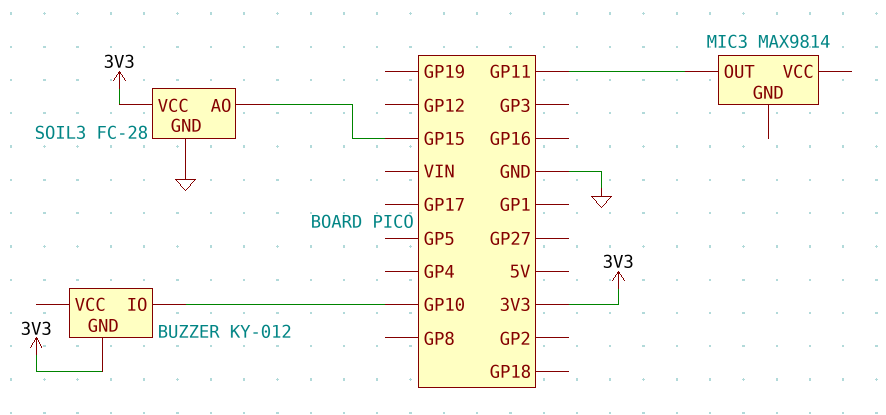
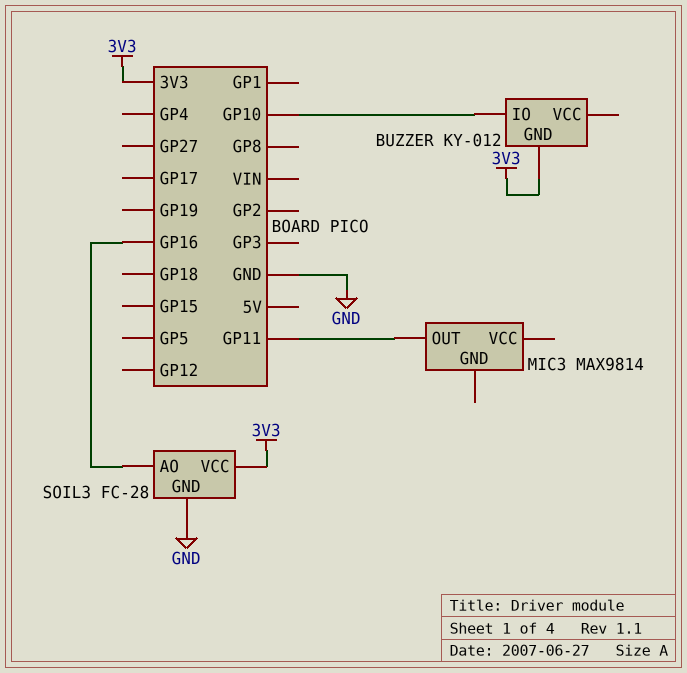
SOIL3 pin AO: GP15 -> GP16

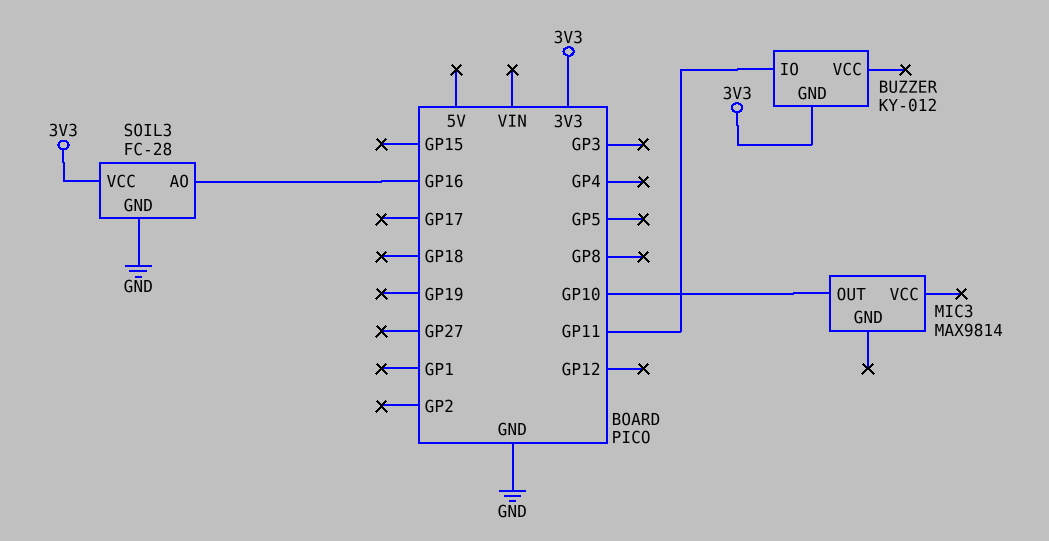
BUZZER pin IO: GP10 -> GP11
MIC3 pin OUT: GP11 -> GP10

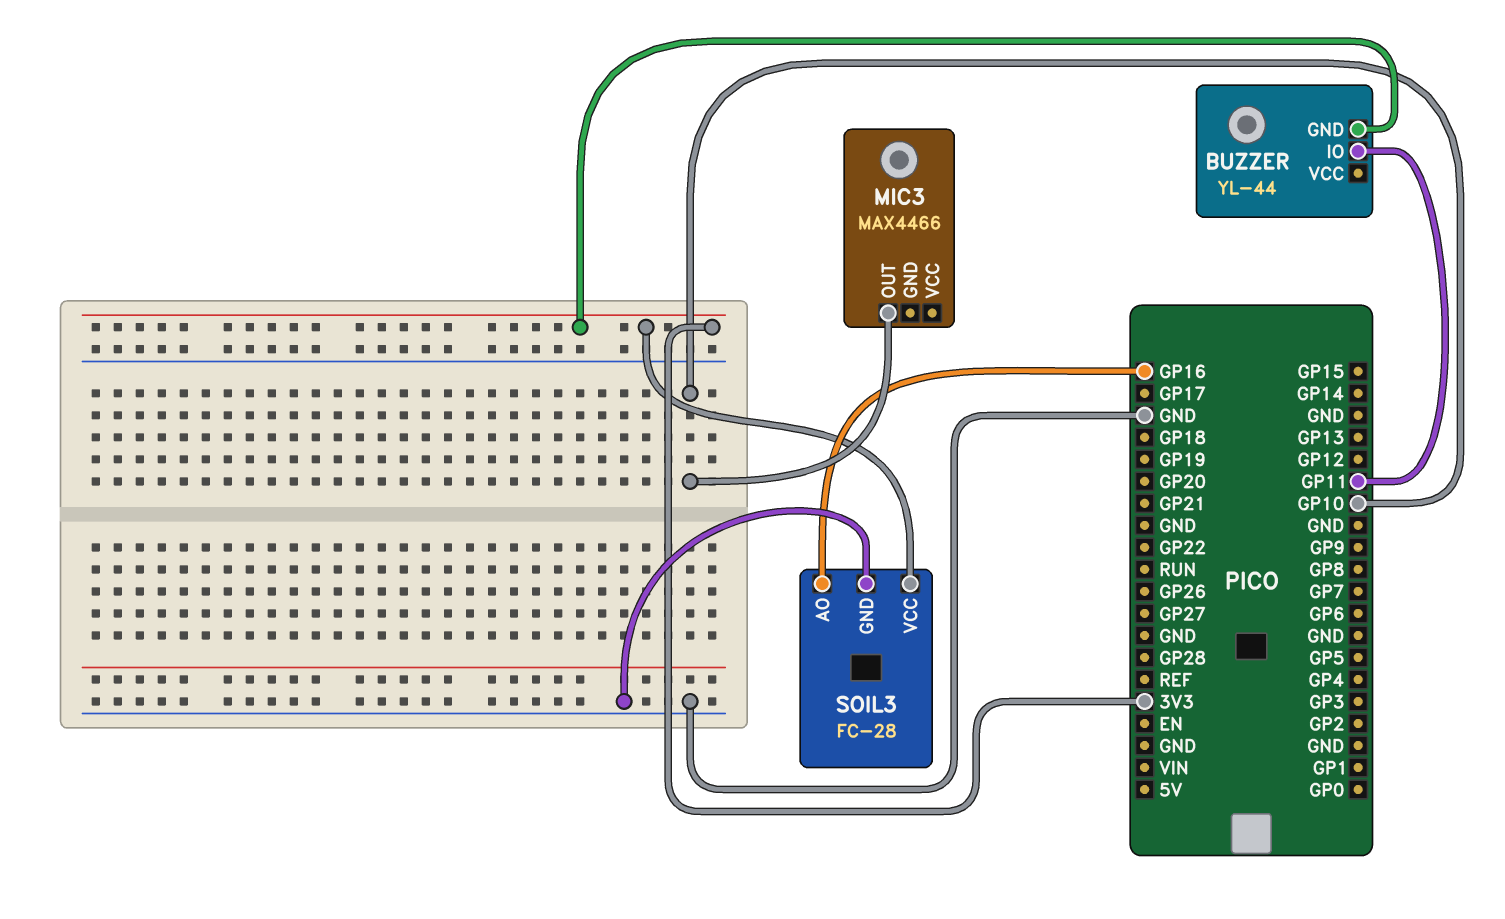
BUZZER: KY-012 -> YL-44
MIC3: MAX9814 -> MAX4466

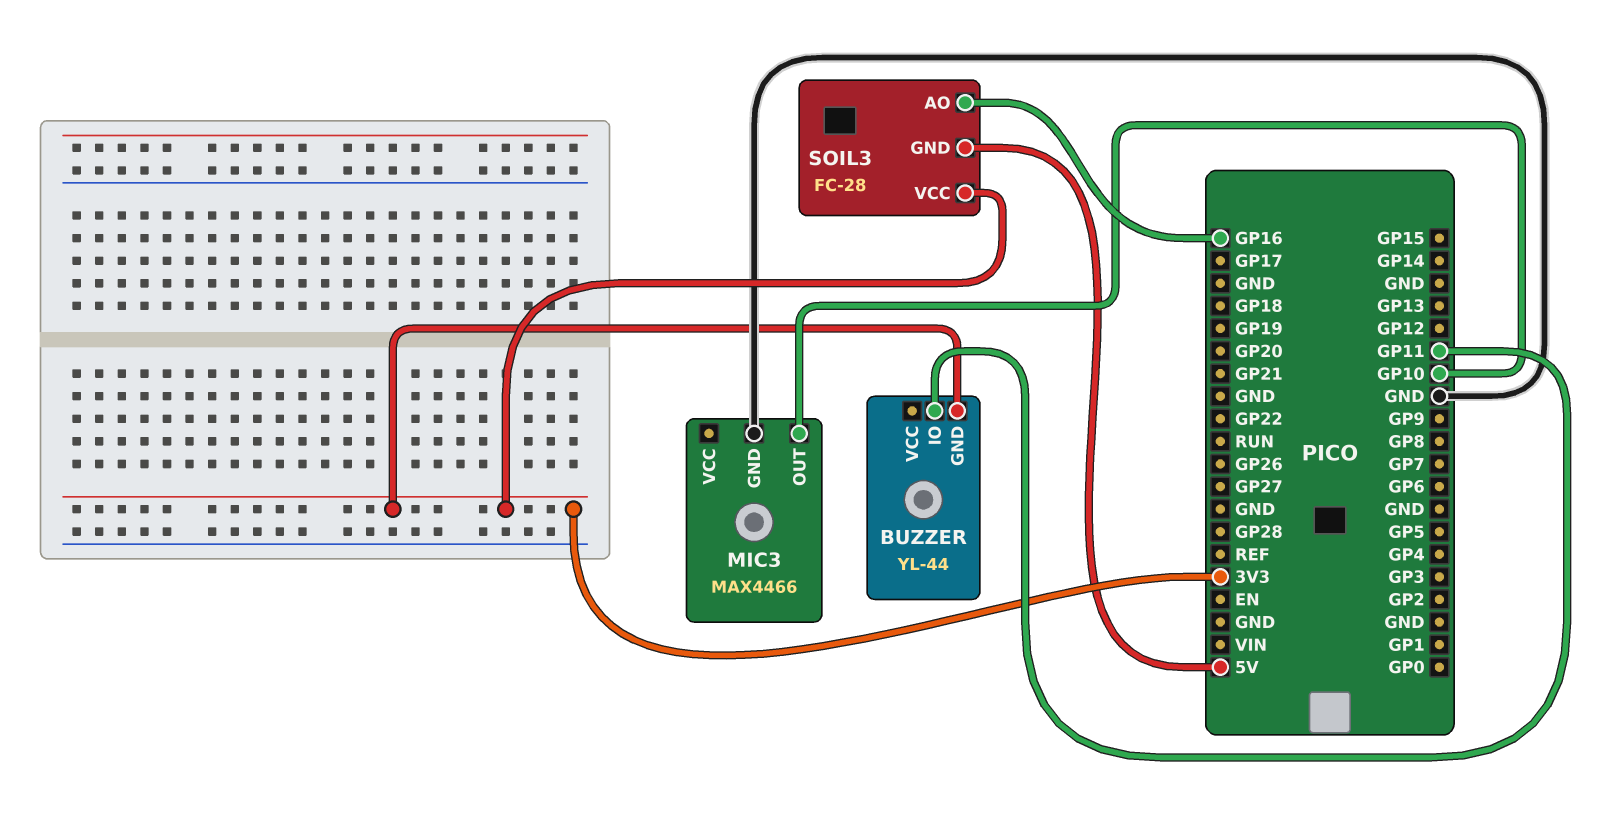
MIC3 pin GND: none -> GND
SOIL3 pin GND: GND -> 5V

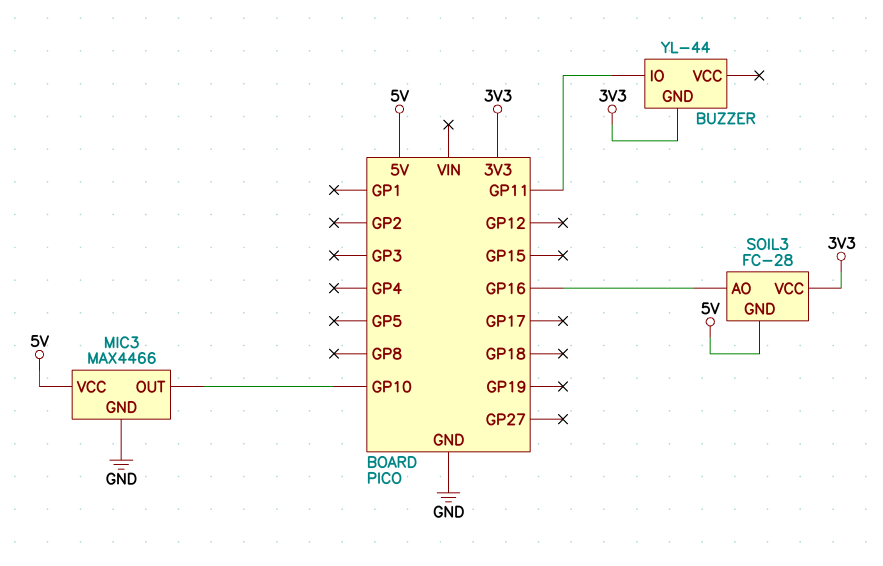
MIC3 pin VCC: none -> 5V

